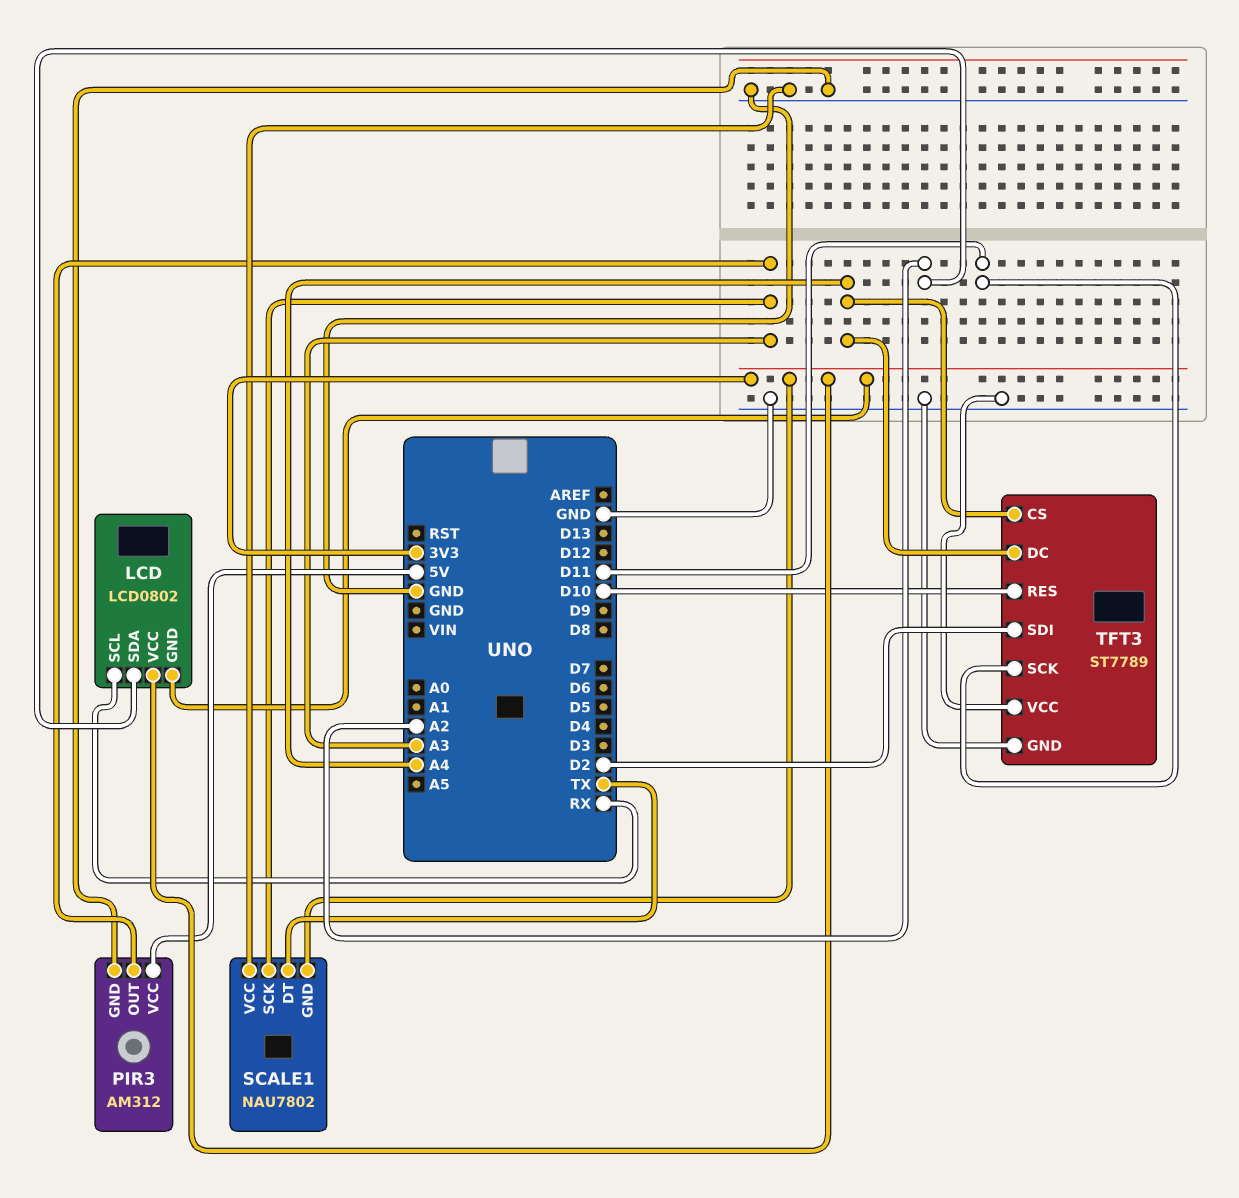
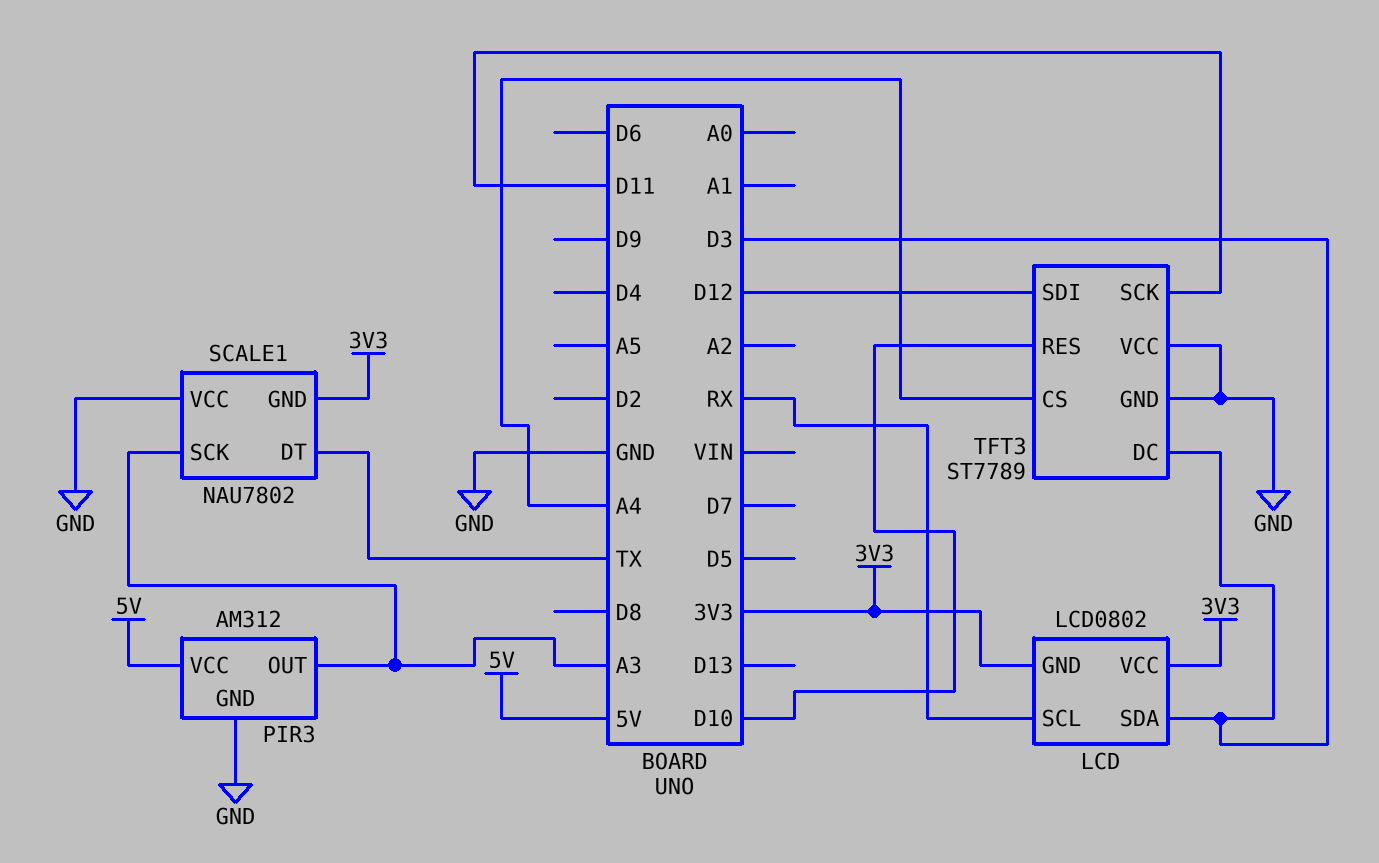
LCD pin SDA: A2 -> D3
TFT3 pin DC: A4 -> D3
TFT3 pin SDI: D2 -> D12

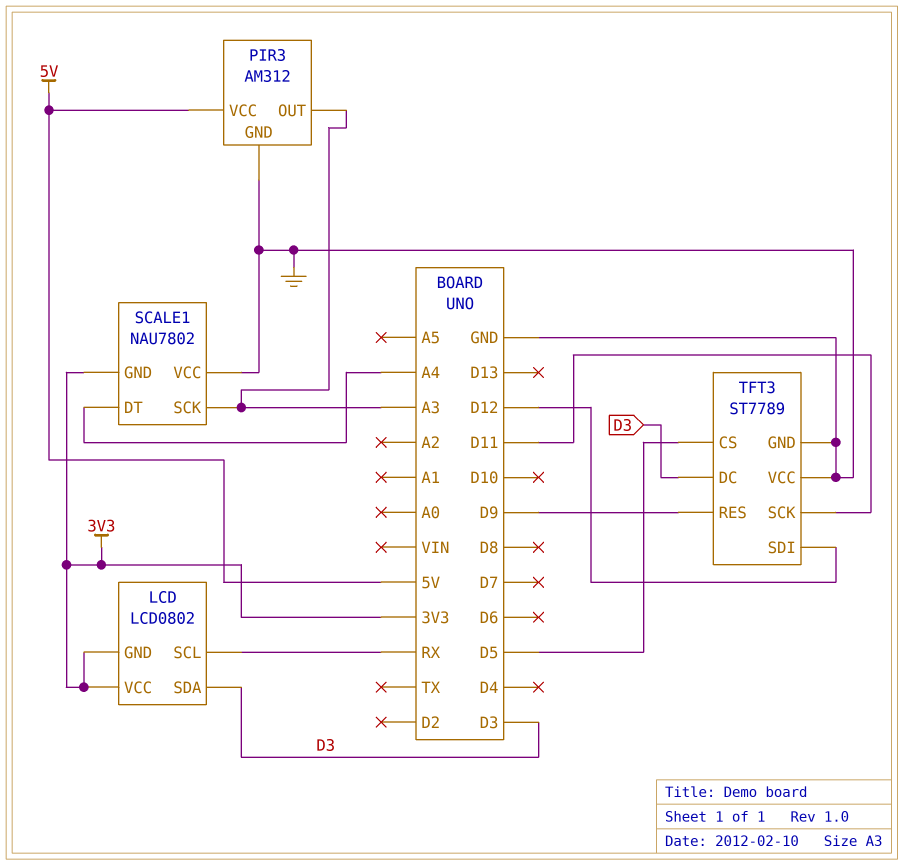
SCALE1 pin DT: TX -> A4
TFT3 pin CS: A4 -> D5
TFT3 pin RES: D10 -> D9

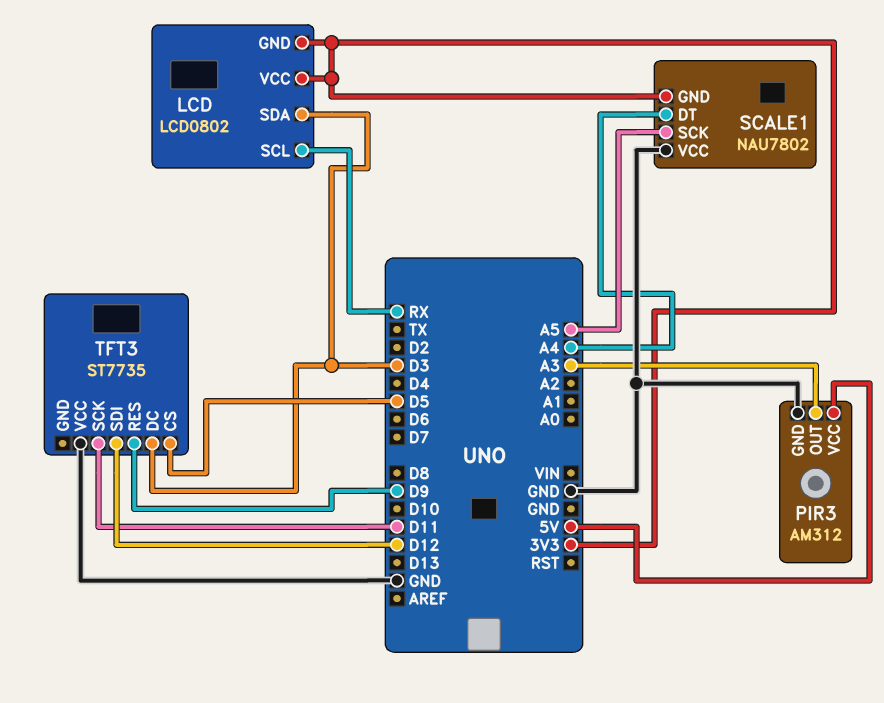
SCALE1 pin SCK: A3 -> A5
TFT3: ST7789 -> ST7735
TFT3 pin GND: GND -> none

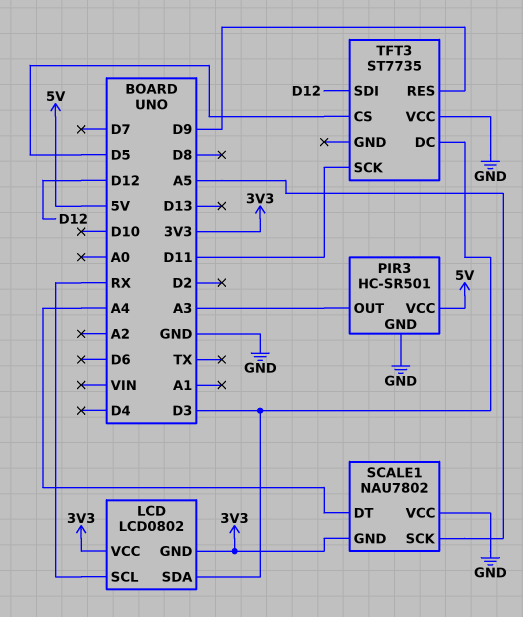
PIR3: AM312 -> HC-SR501

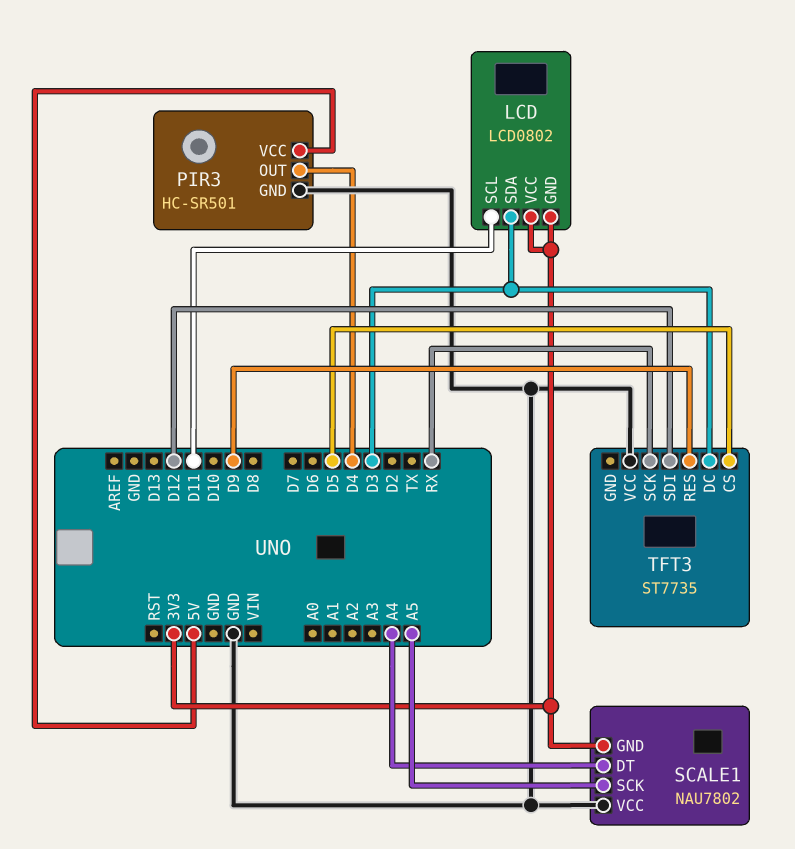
LCD pin SCL: RX -> D11
PIR3 pin OUT: A3 -> D4
TFT3 pin SCK: D11 -> RX

